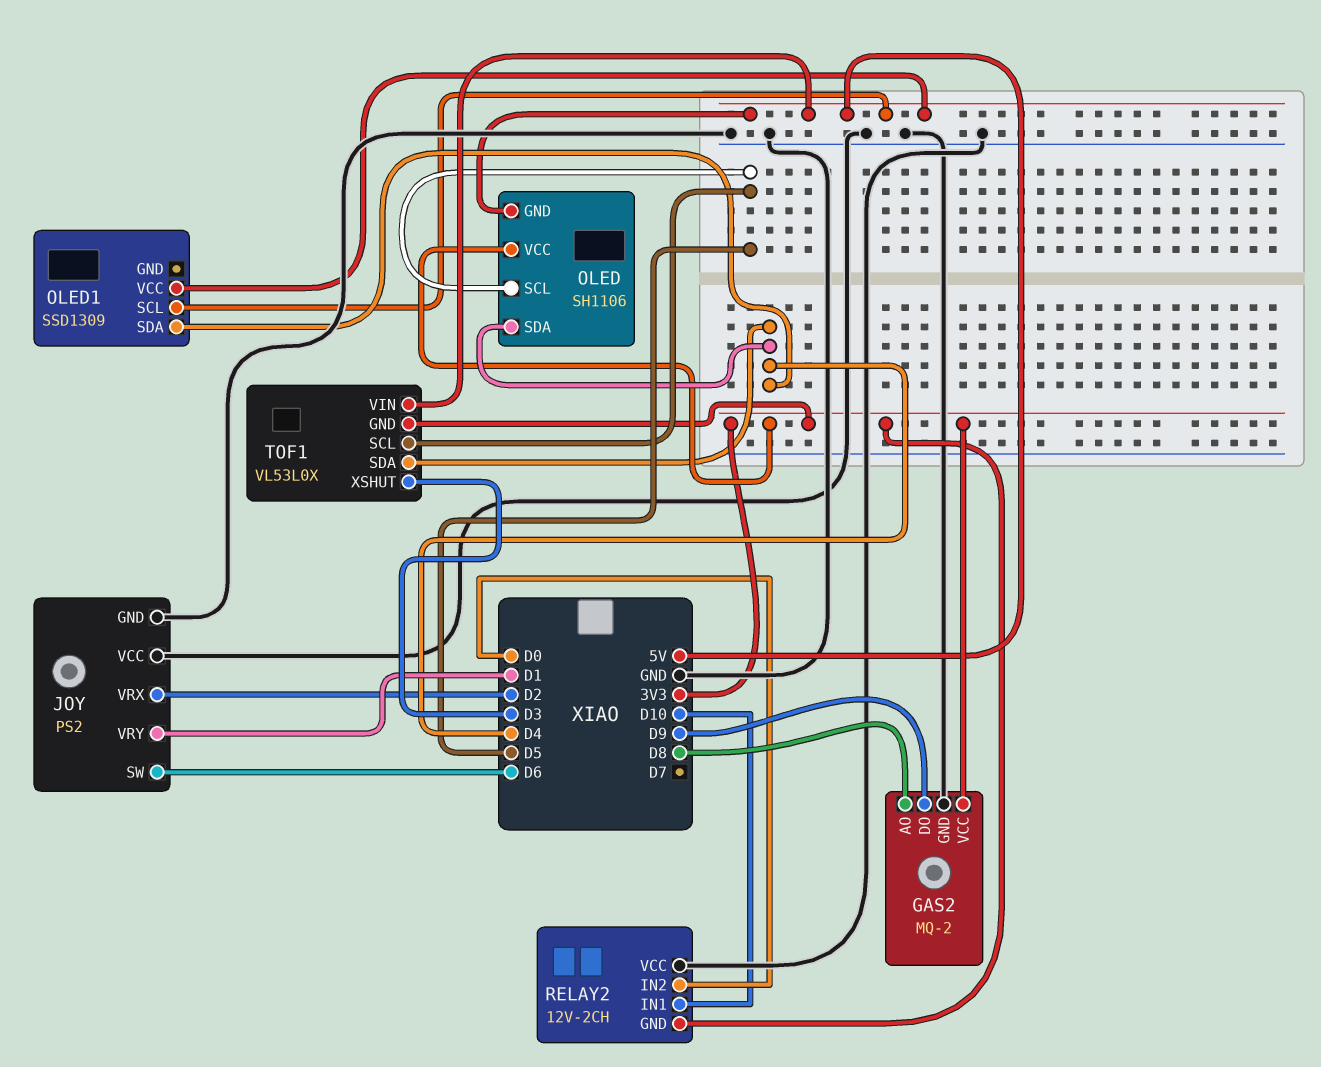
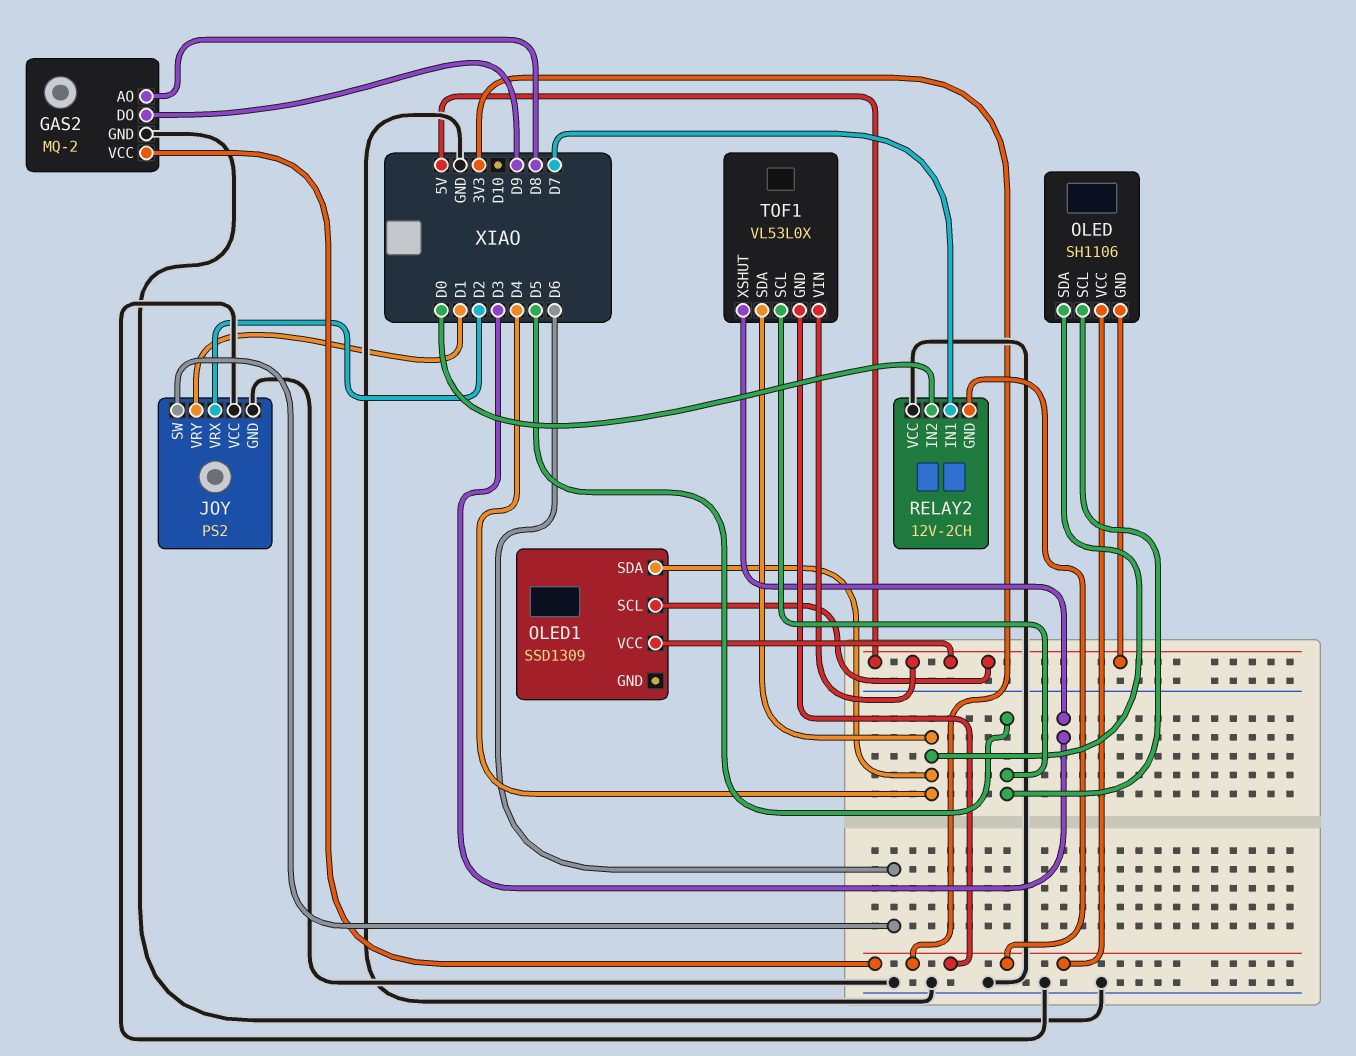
RELAY2 pin IN1: D10 -> D7

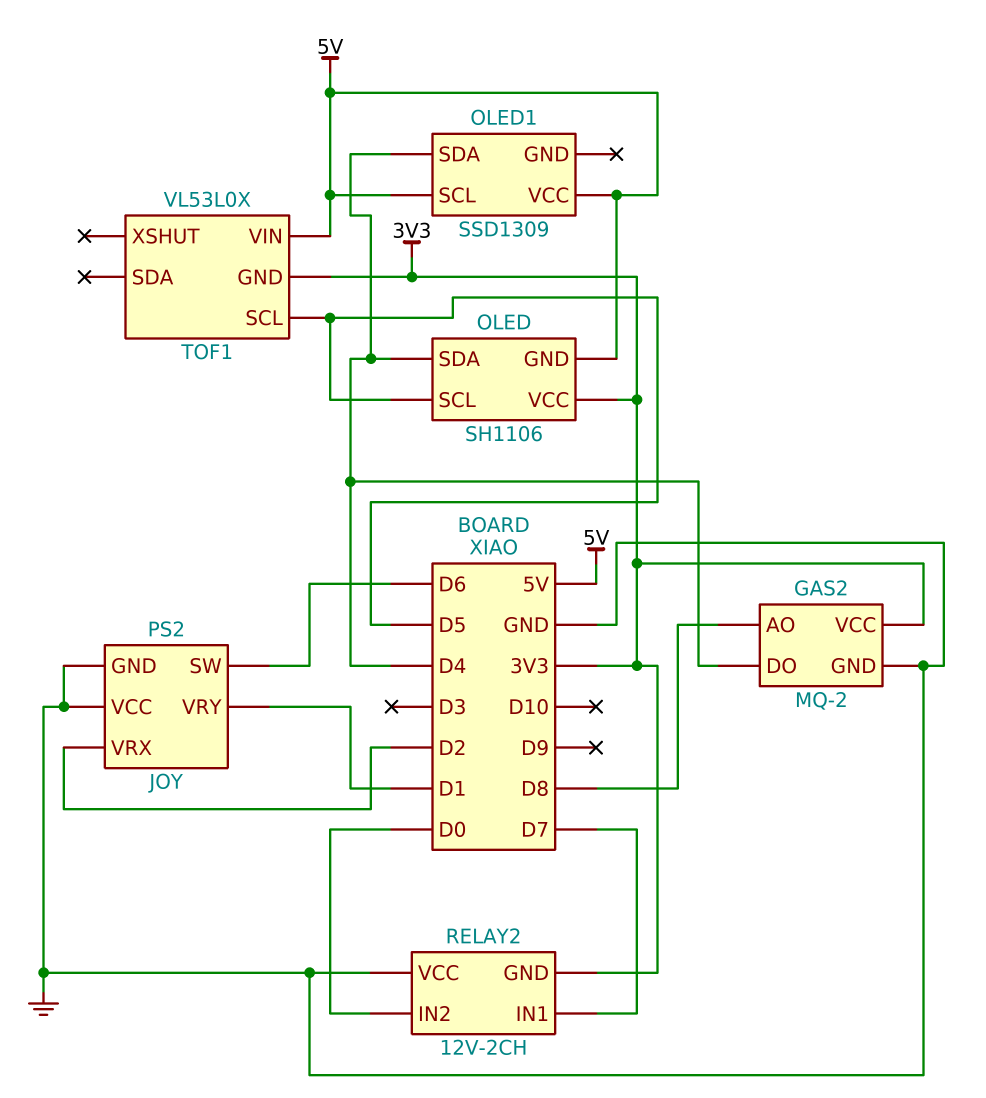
GAS2 pin DO: D9 -> D4
TOF1 pin SDA: D4 -> none
TOF1 pin XSHUT: D3 -> none

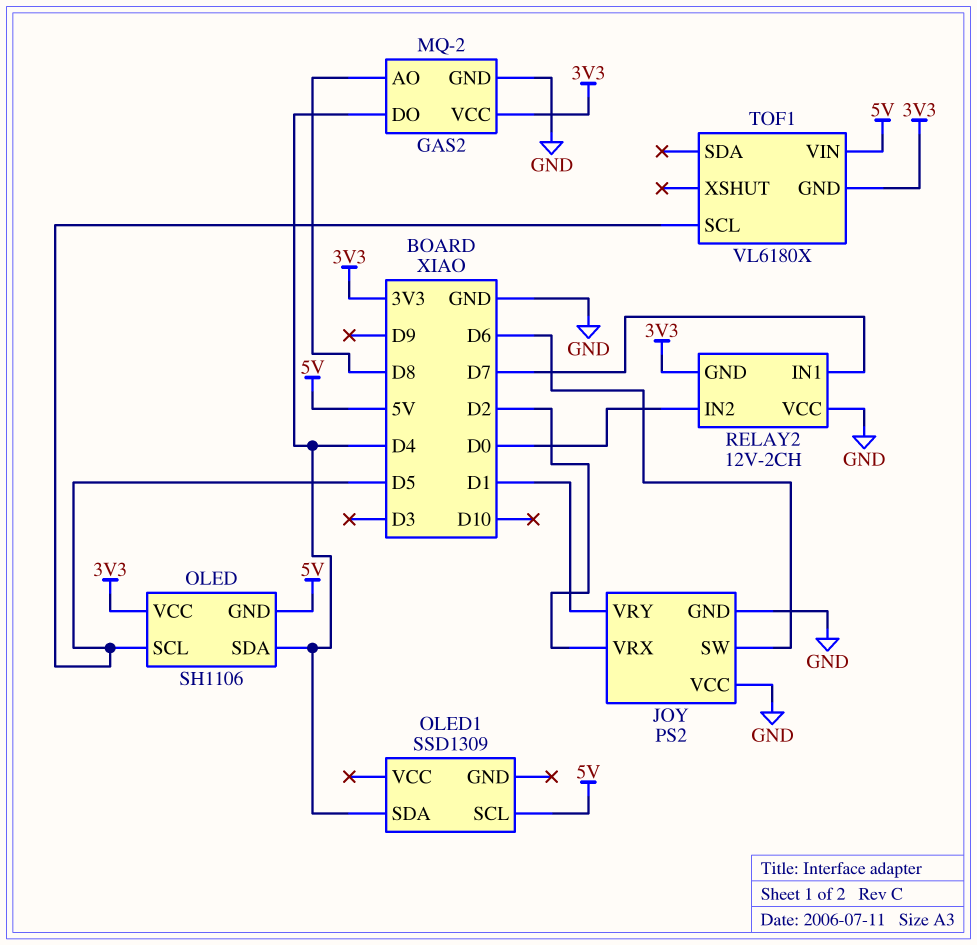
OLED1 pin VCC: 5V -> none
TOF1: VL53L0X -> VL6180X

